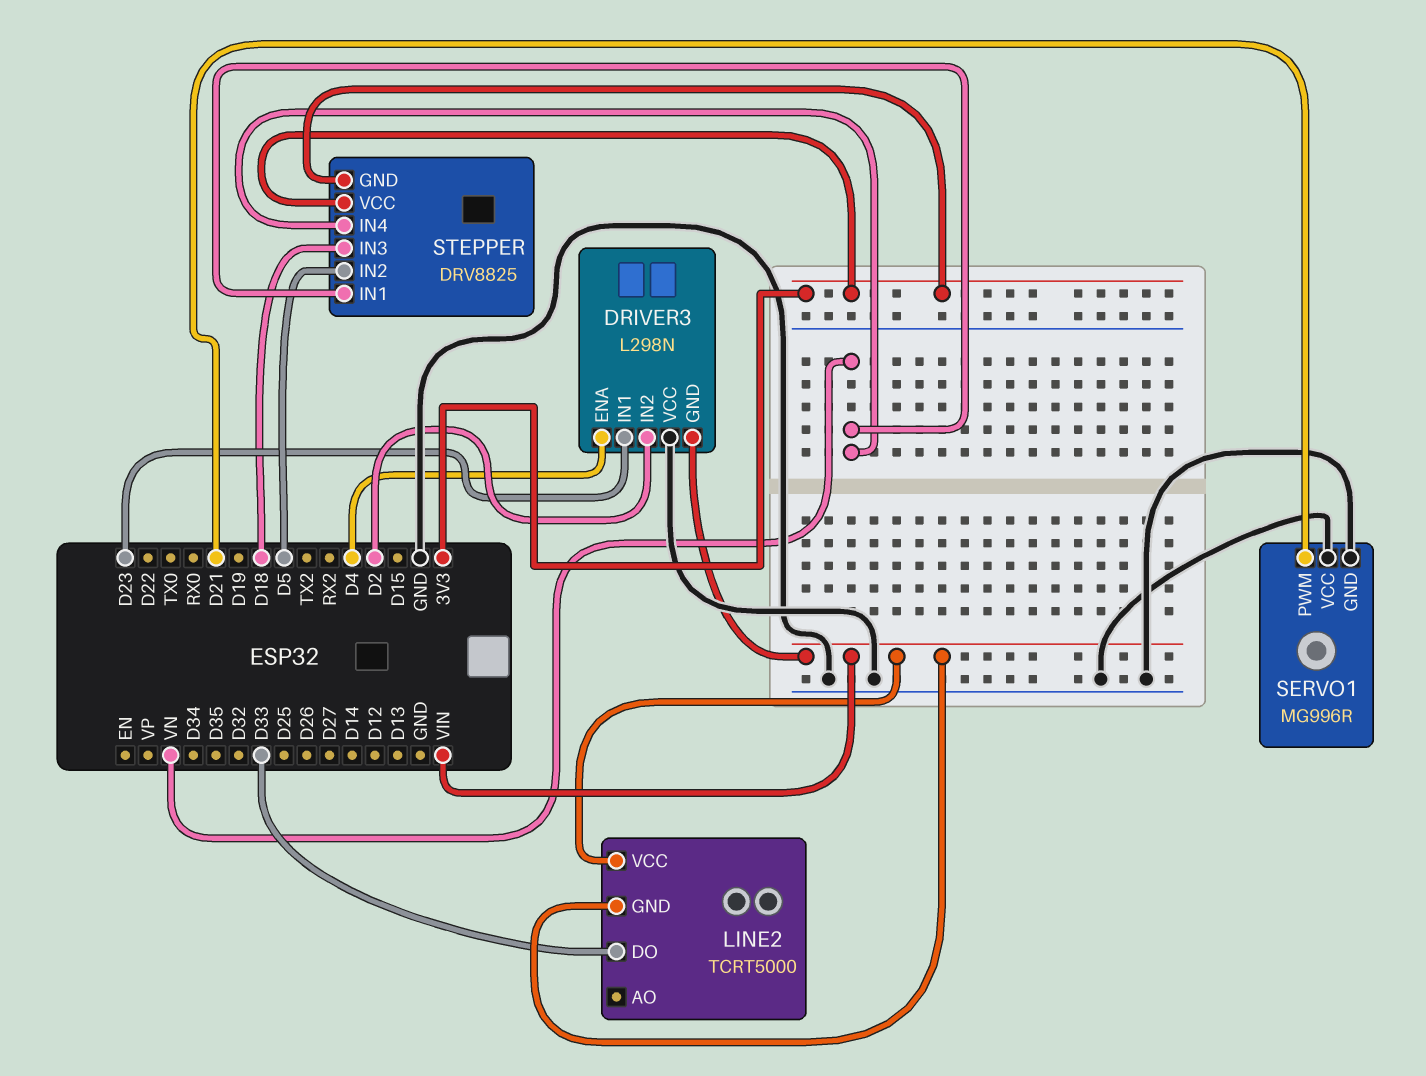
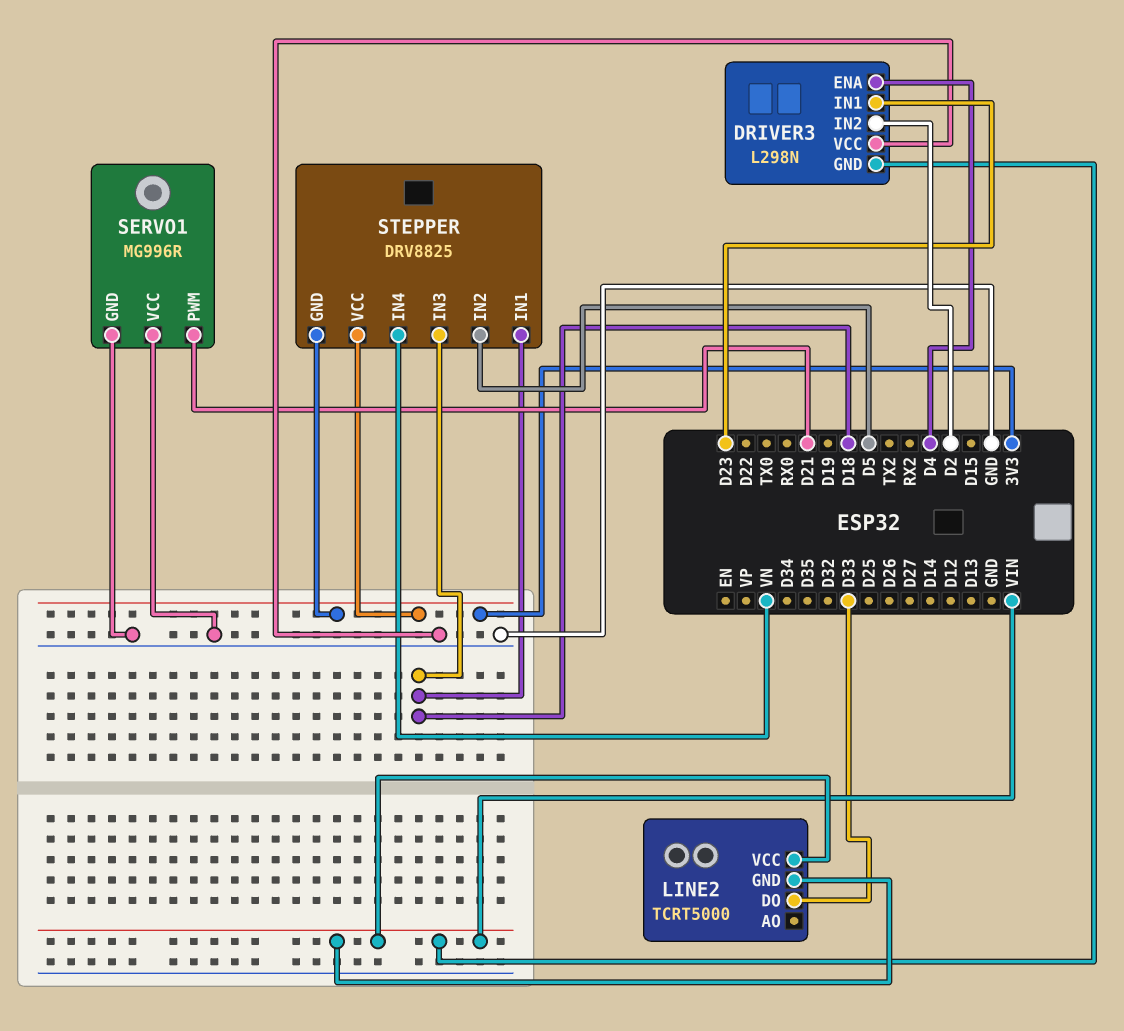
STEPPER pin IN1: VN -> D18

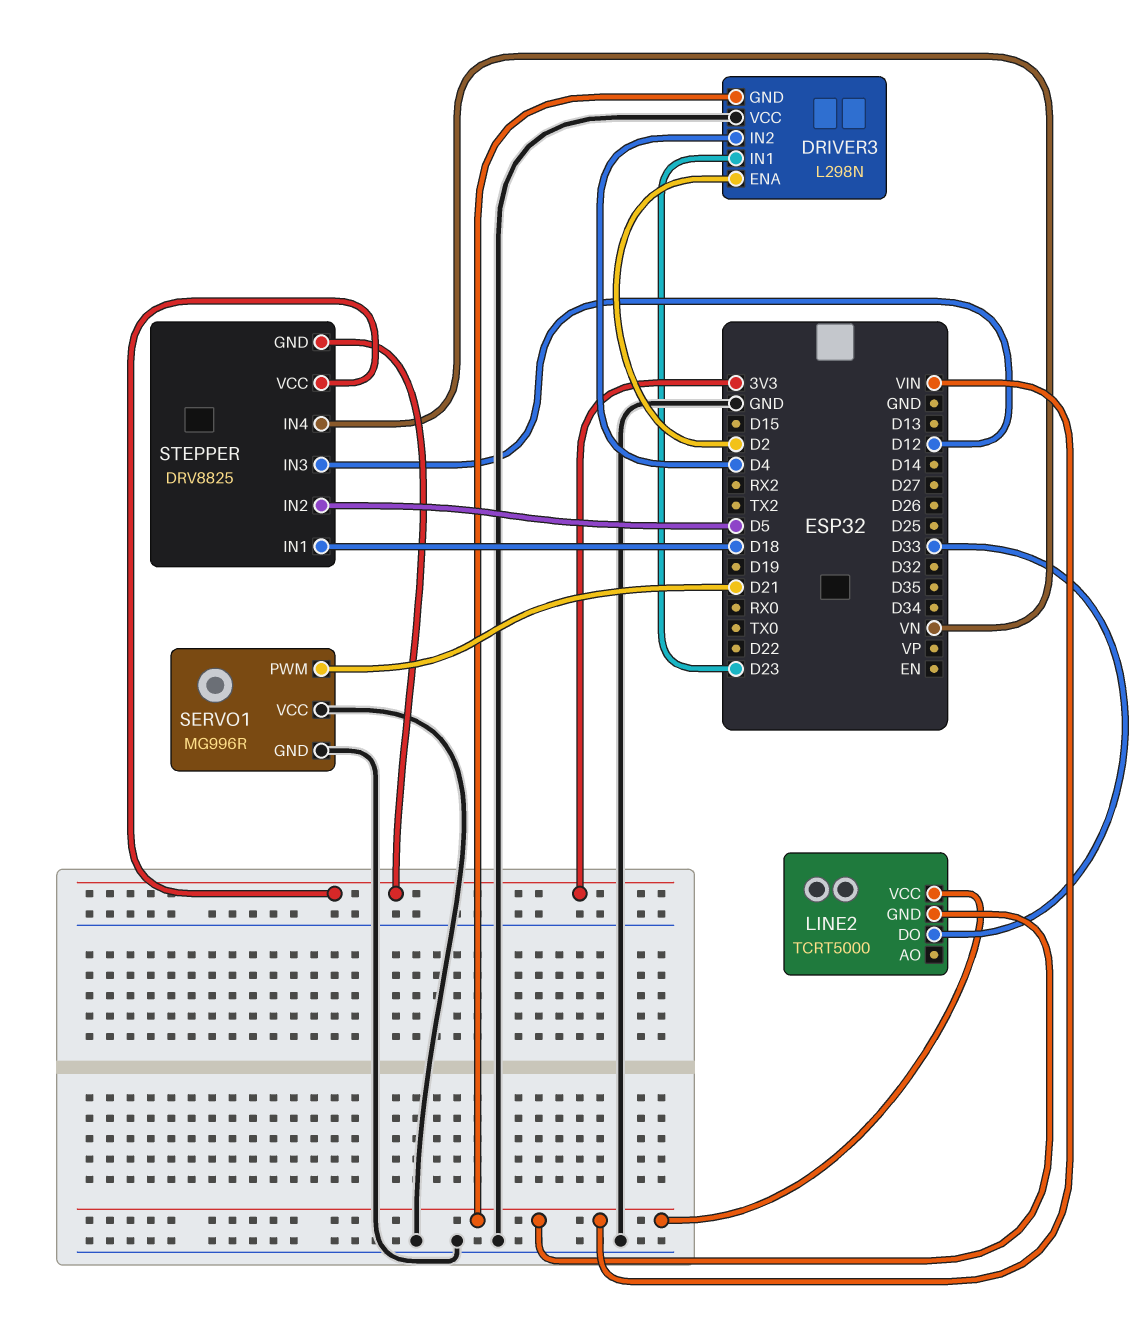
DRIVER3 pin ENA: D4 -> D2
DRIVER3 pin IN2: D2 -> D4
STEPPER pin IN3: D18 -> D12

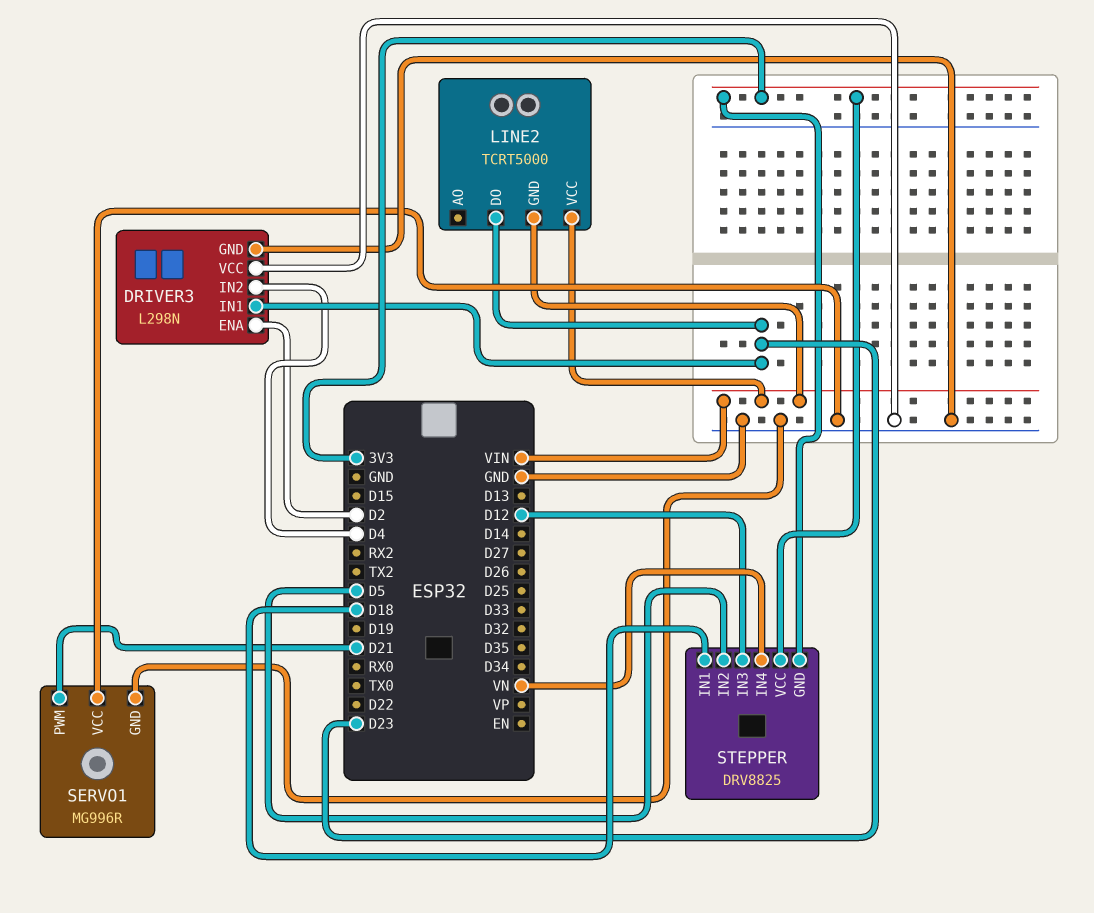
DRIVER3 pin GND: VIN -> GND
LINE2 pin DO: D33 -> D23

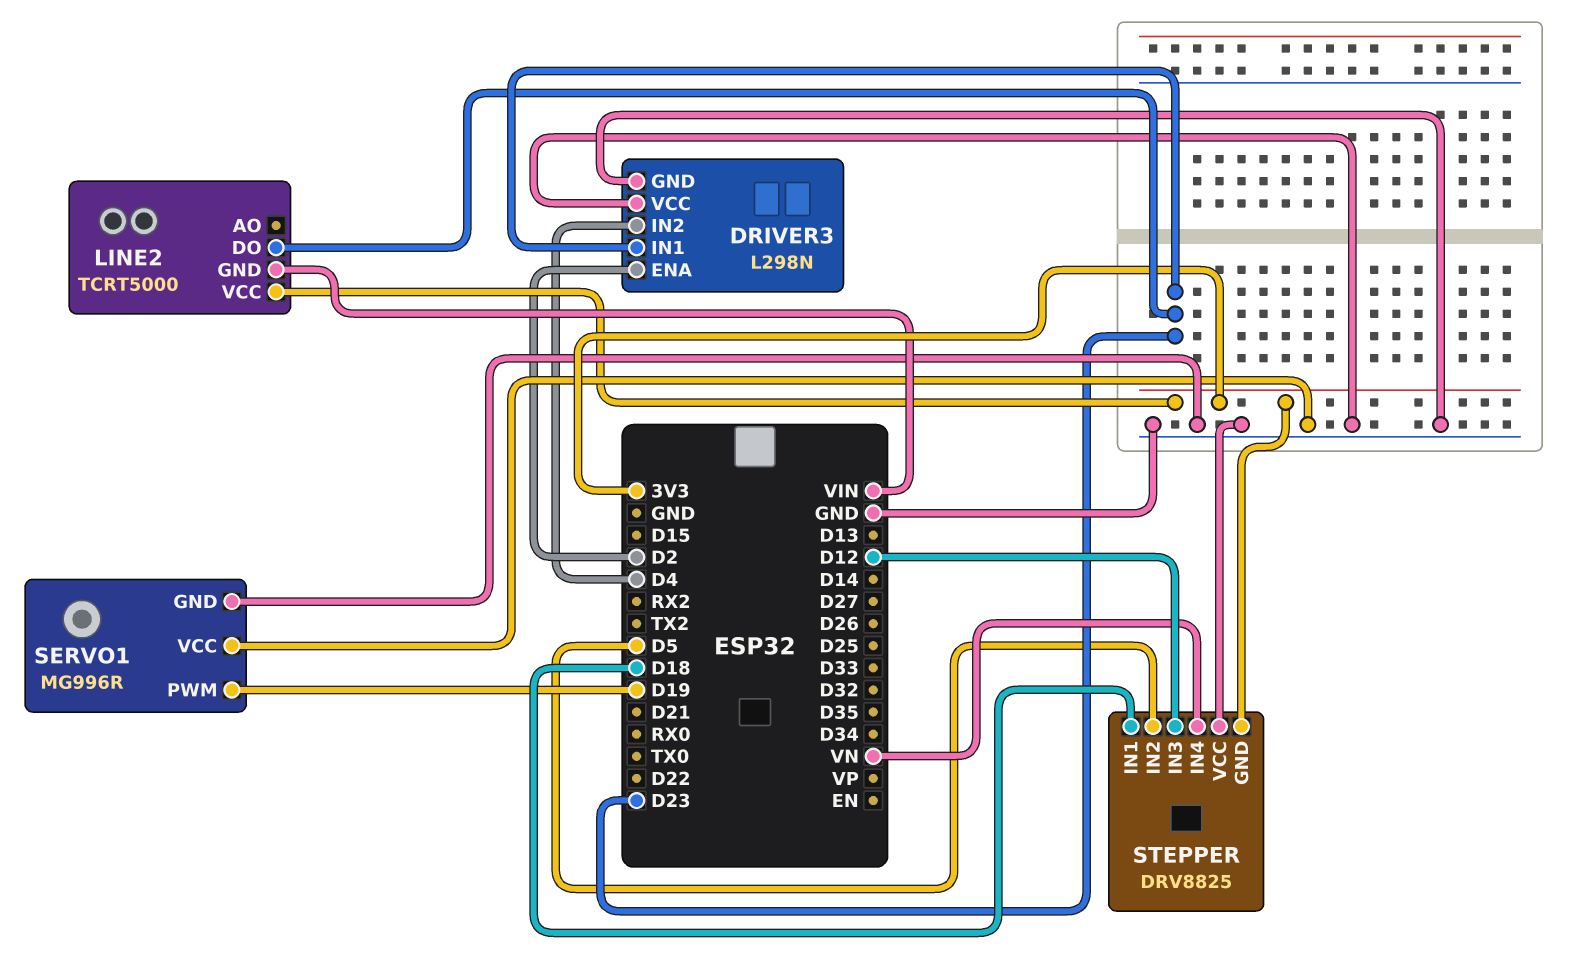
LINE2 pin VCC: VIN -> 3V3
SERVO1 pin PWM: D21 -> D19
STEPPER pin VCC: 3V3 -> GND

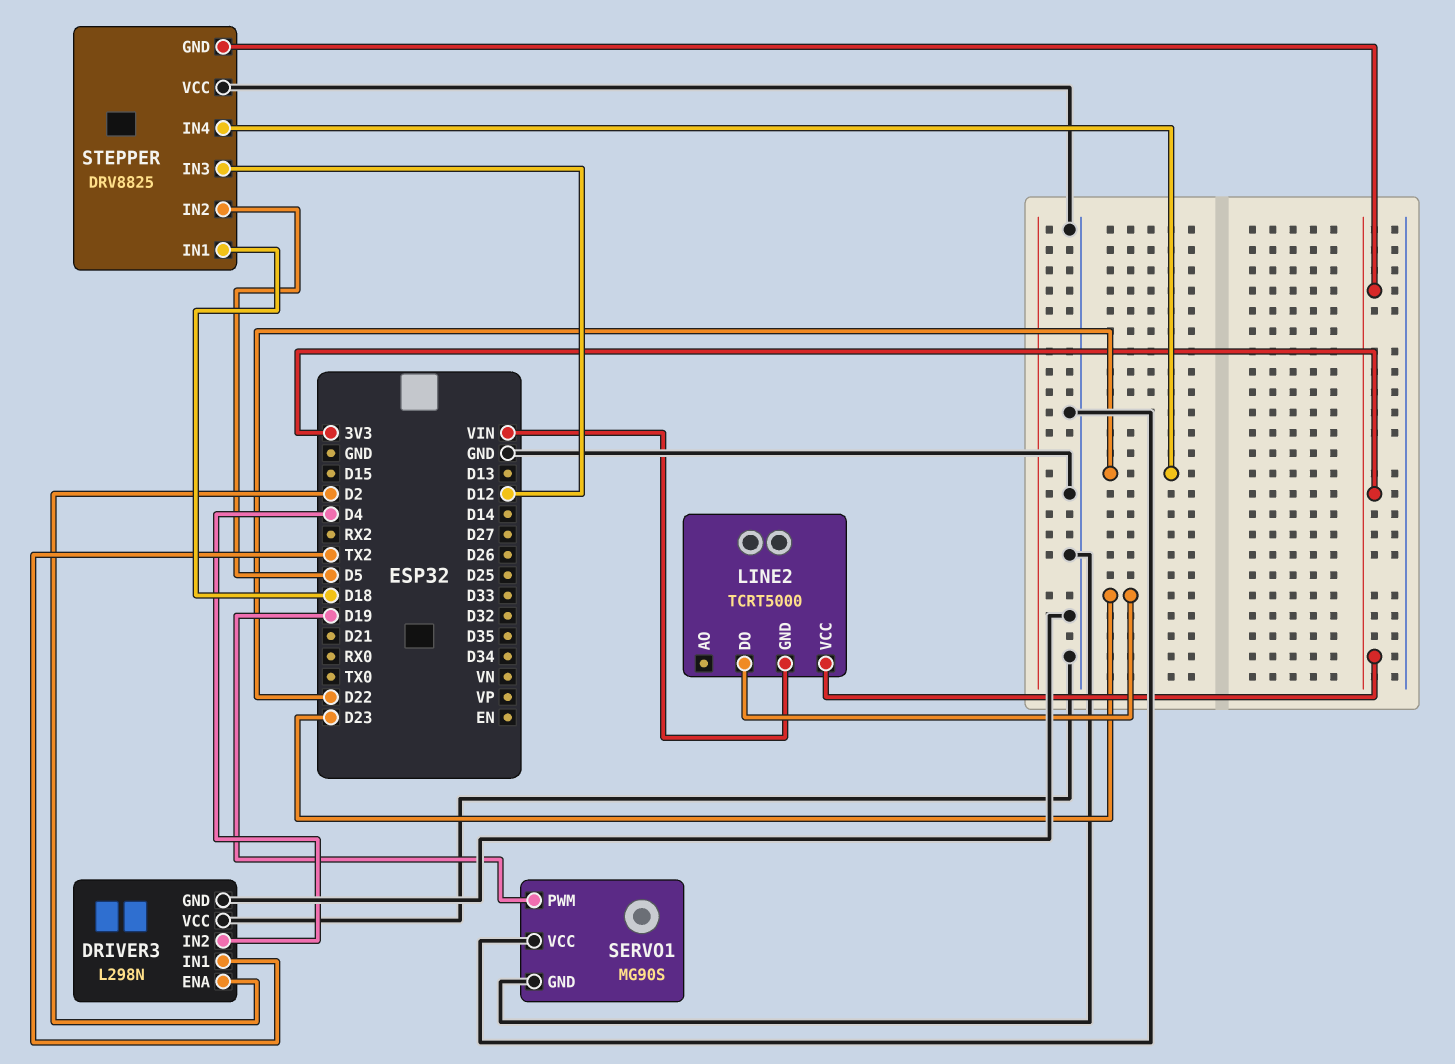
DRIVER3 pin IN1: D23 -> TX2
SERVO1: MG996R -> MG90S
STEPPER pin IN4: VN -> D22

